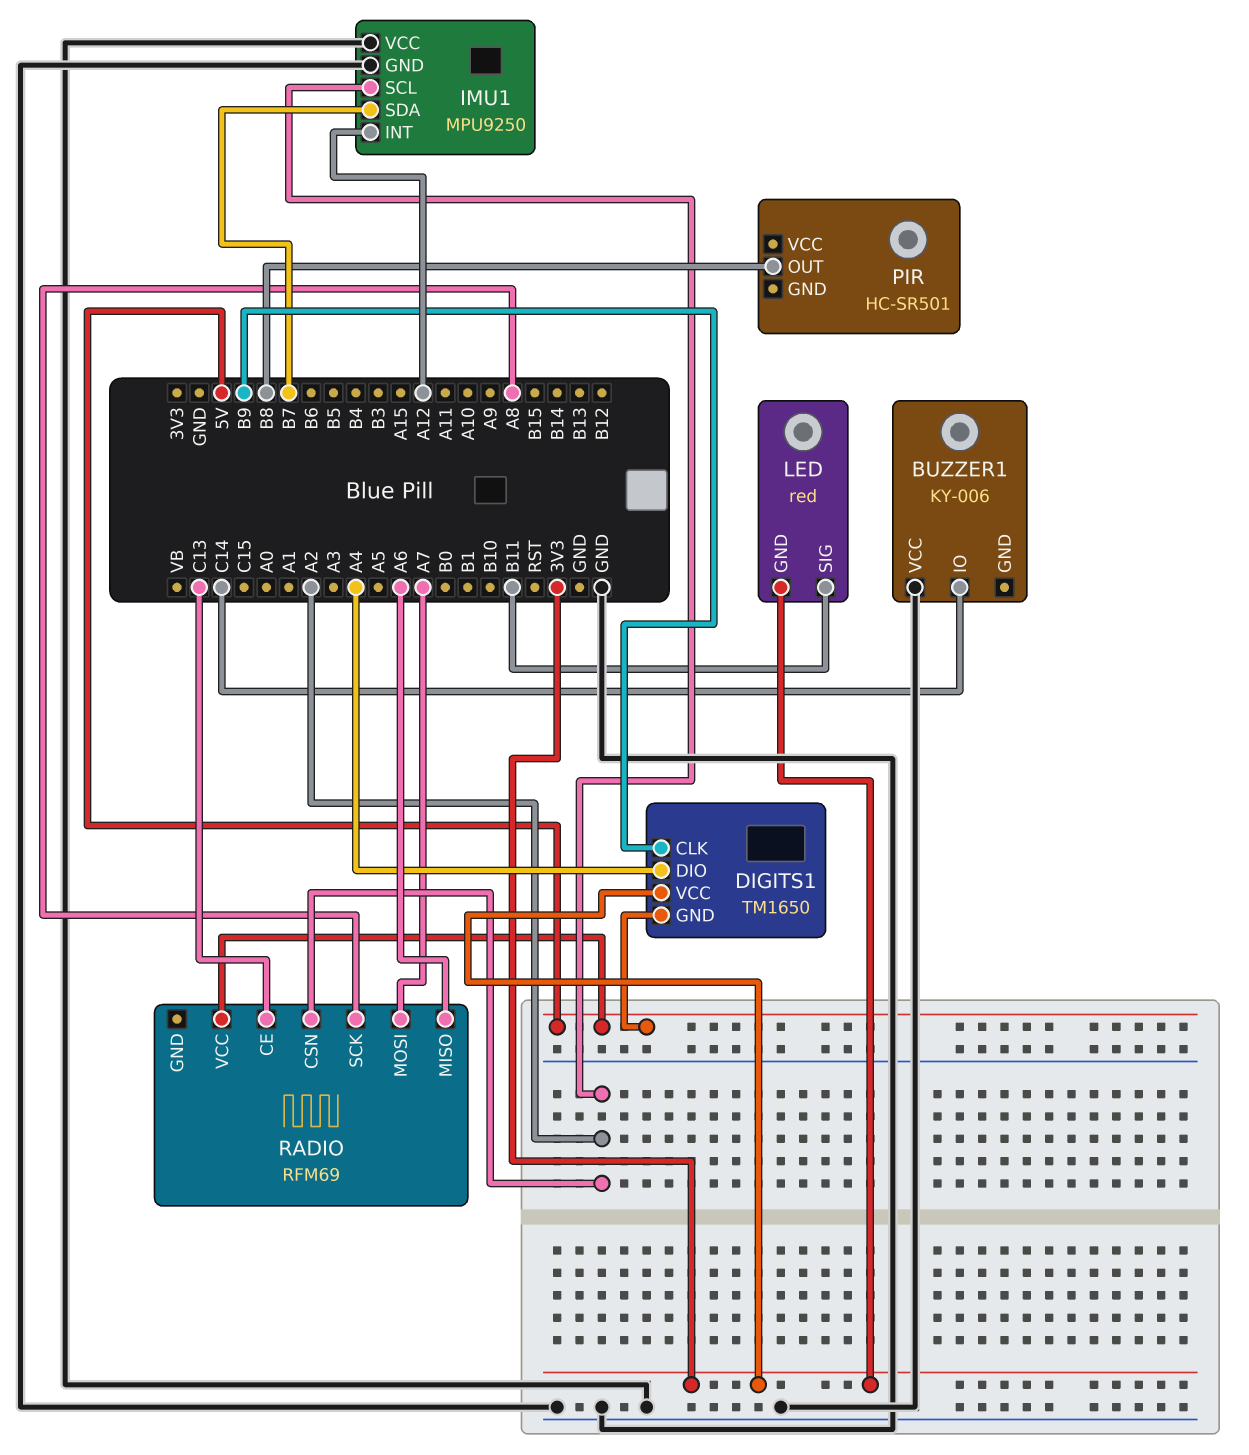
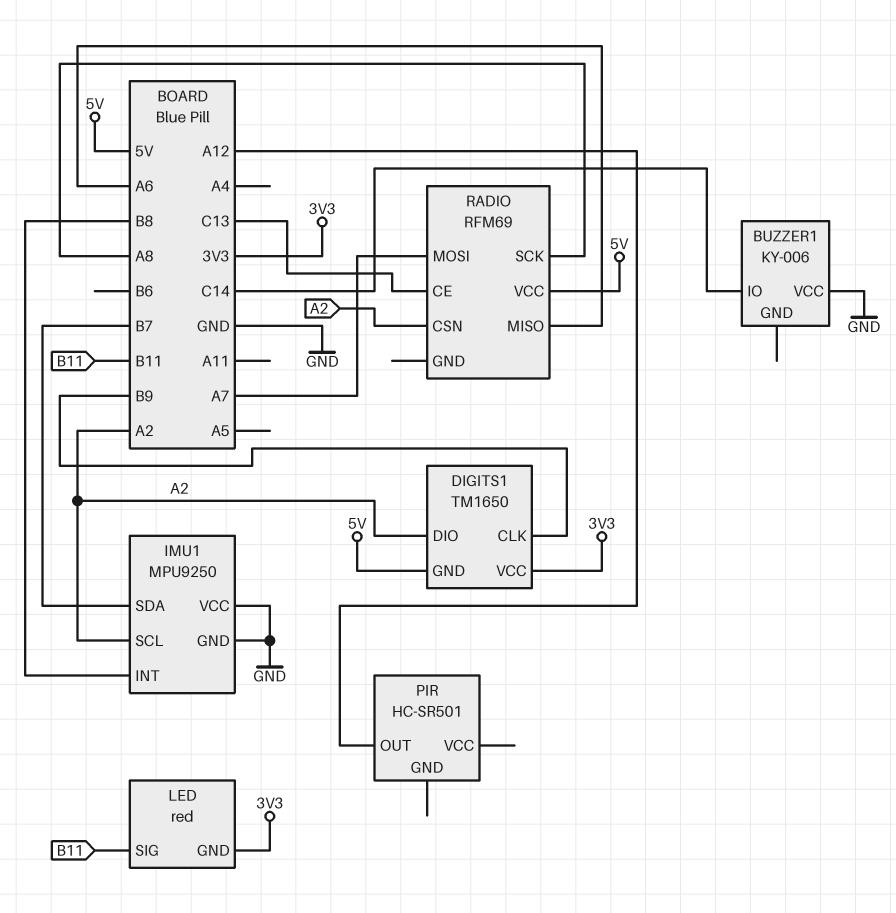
DIGITS1 pin DIO: A4 -> A2
IMU1 pin INT: A12 -> B8
PIR pin OUT: B8 -> A12

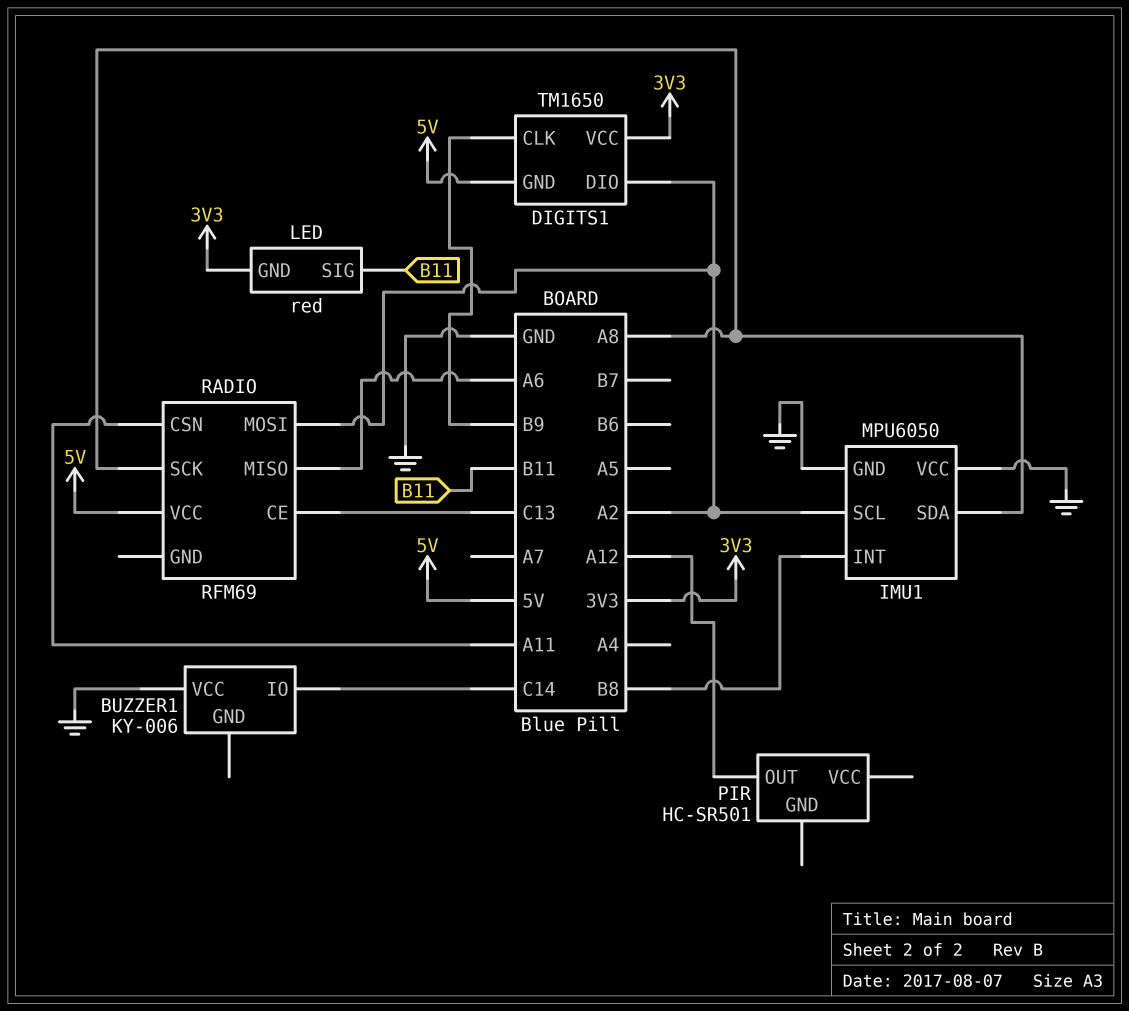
IMU1: MPU9250 -> MPU6050
IMU1 pin SDA: B7 -> A8
RADIO pin CSN: A2 -> A11
RADIO pin MOSI: A7 -> A2

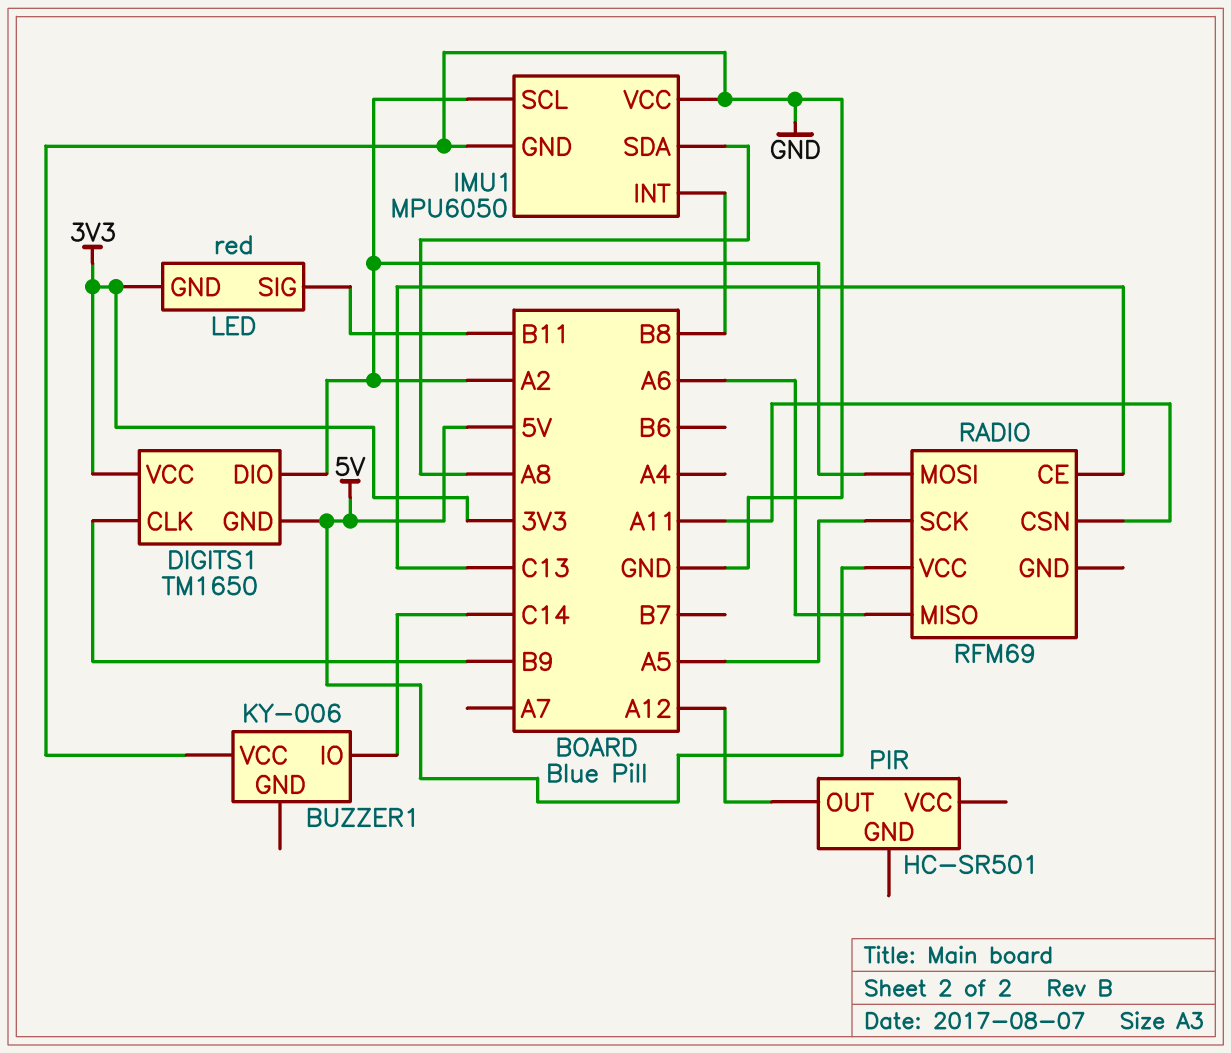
RADIO pin SCK: A8 -> A5

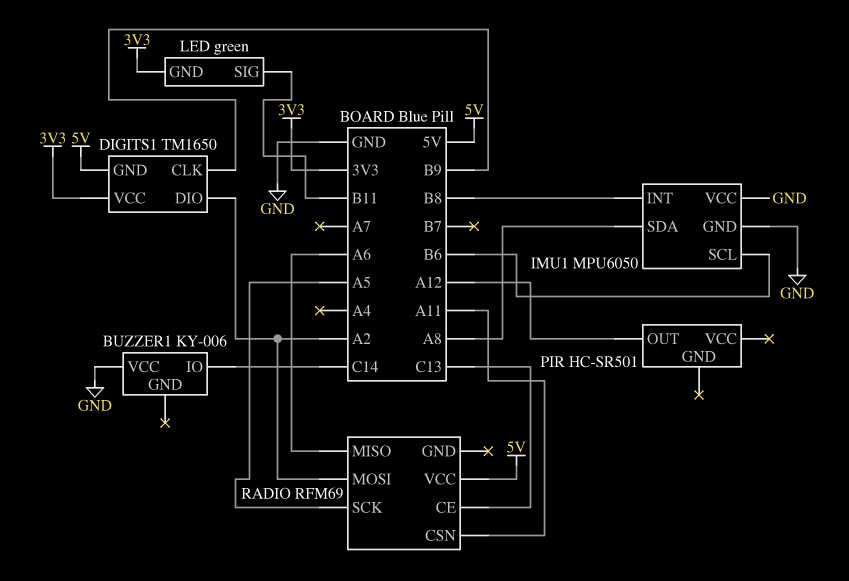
IMU1 pin SCL: A2 -> B6
LED: red -> green

